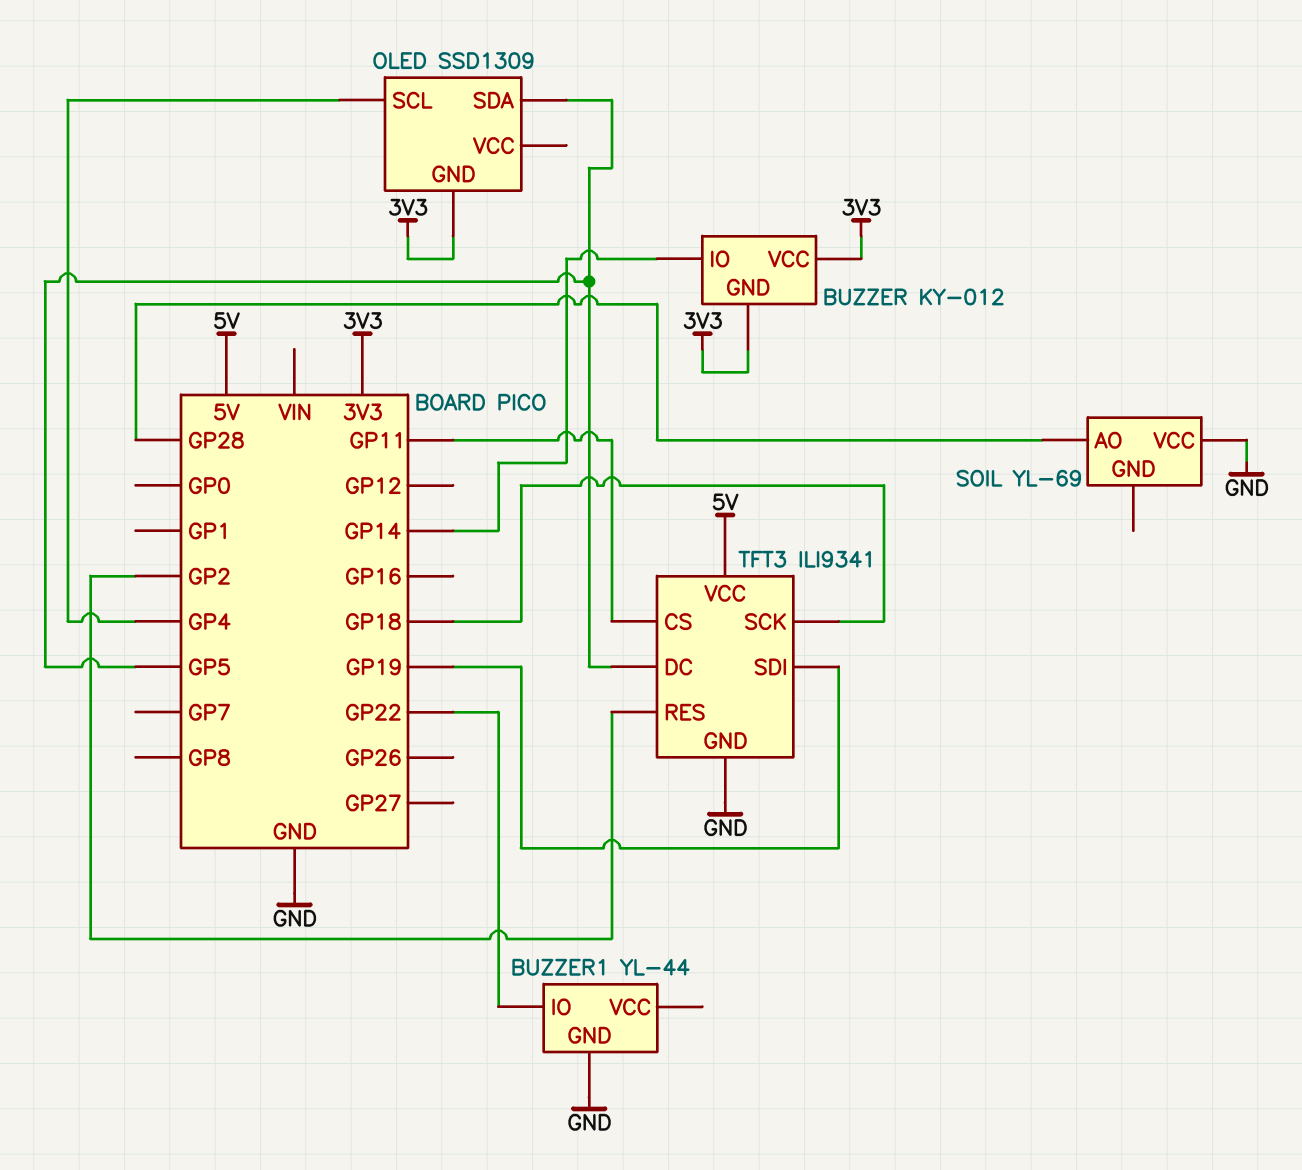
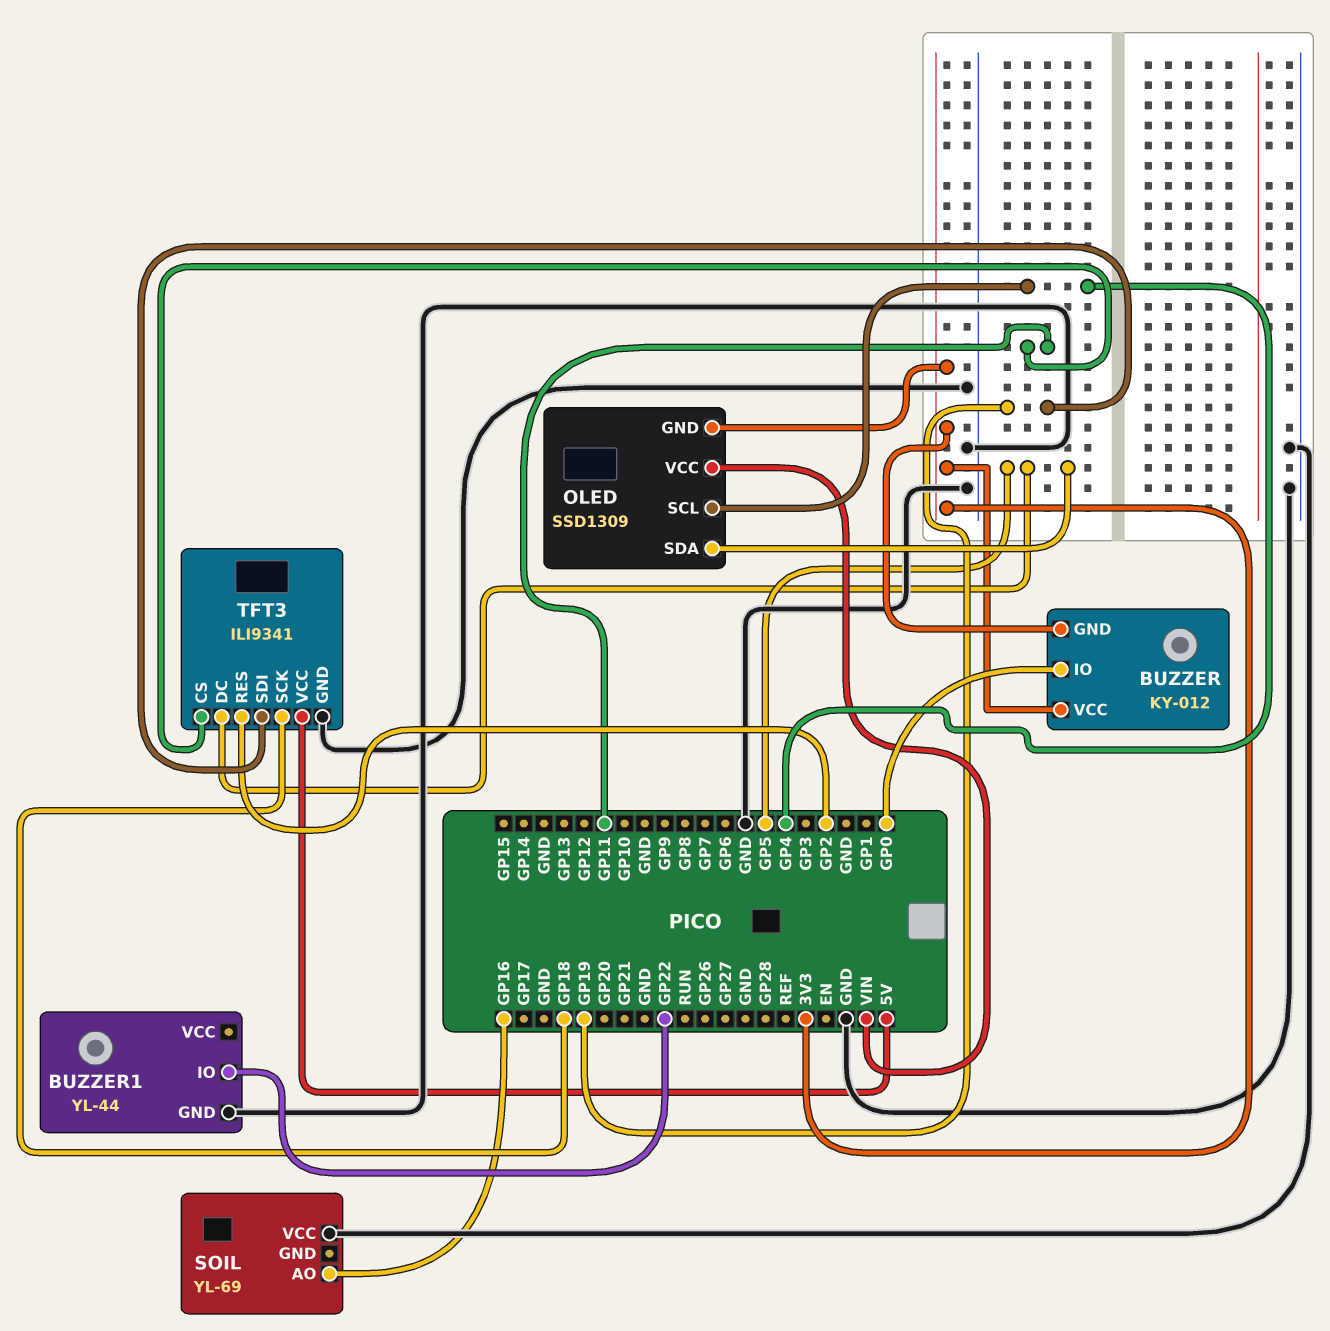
BUZZER pin IO: GP14 -> GP0
OLED pin VCC: none -> VIN
SOIL pin AO: GP28 -> GP16

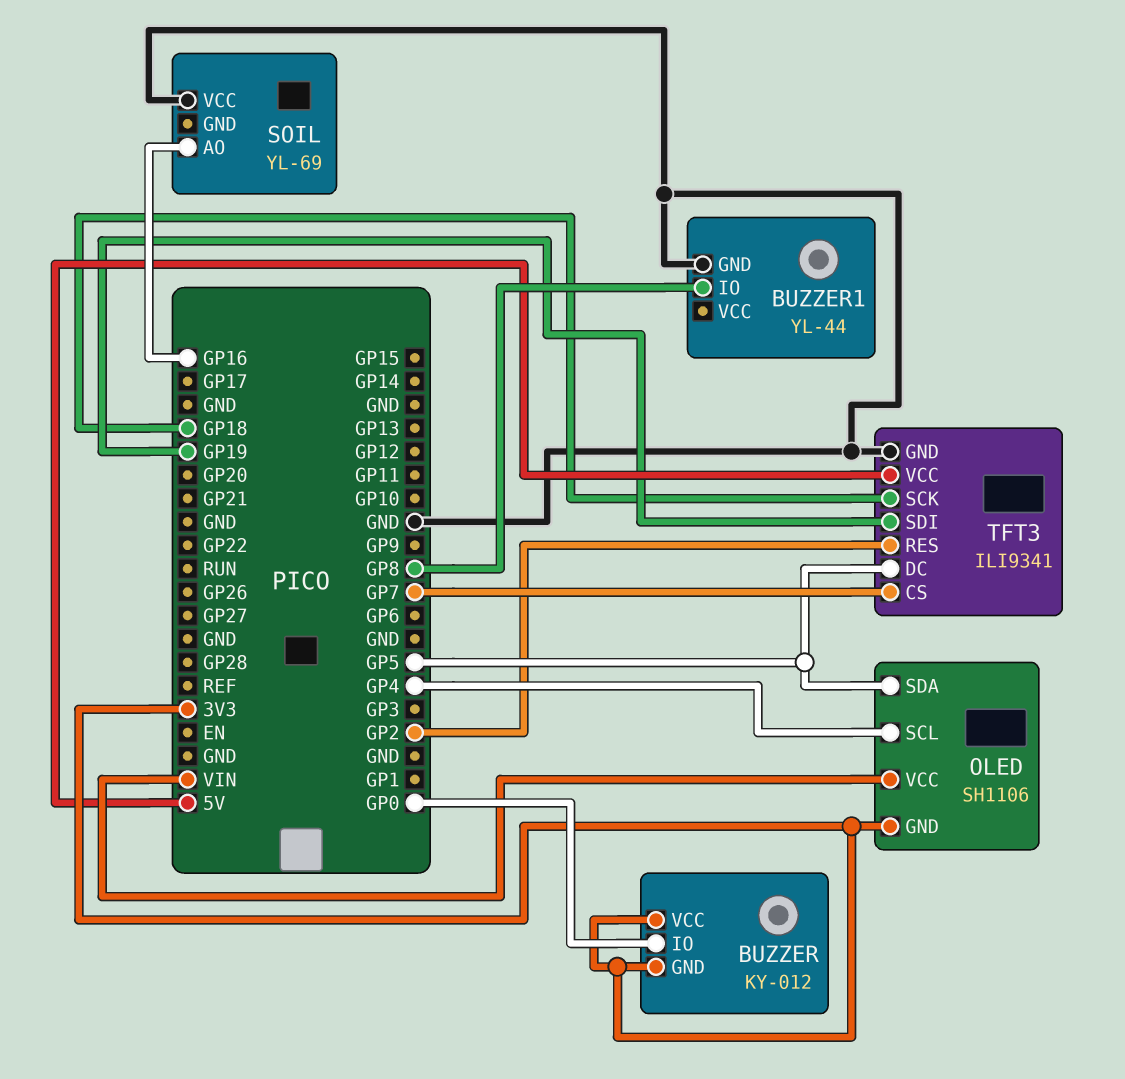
BUZZER1 pin IO: GP22 -> GP8
OLED: SSD1309 -> SH1106
TFT3 pin CS: GP11 -> GP7

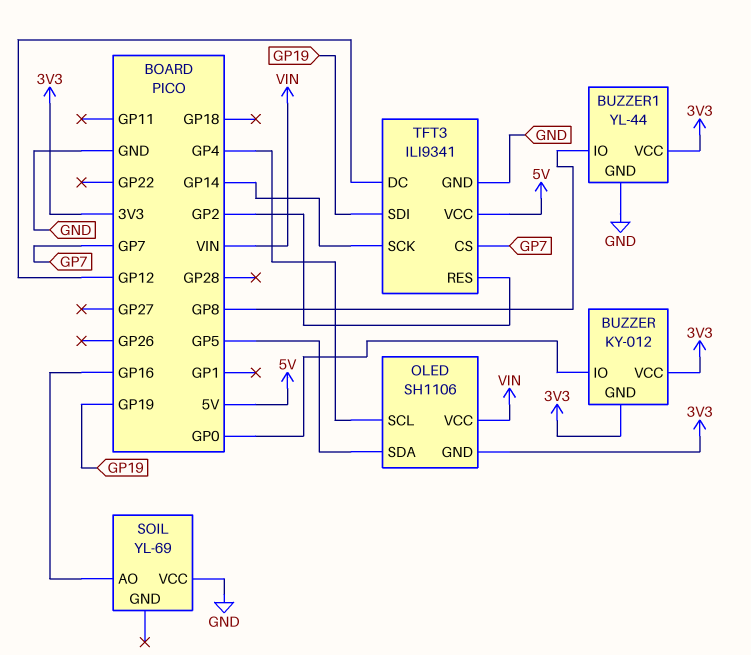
BUZZER1 pin VCC: none -> 3V3
TFT3 pin DC: GP5 -> GP12
TFT3 pin SCK: GP18 -> GP14

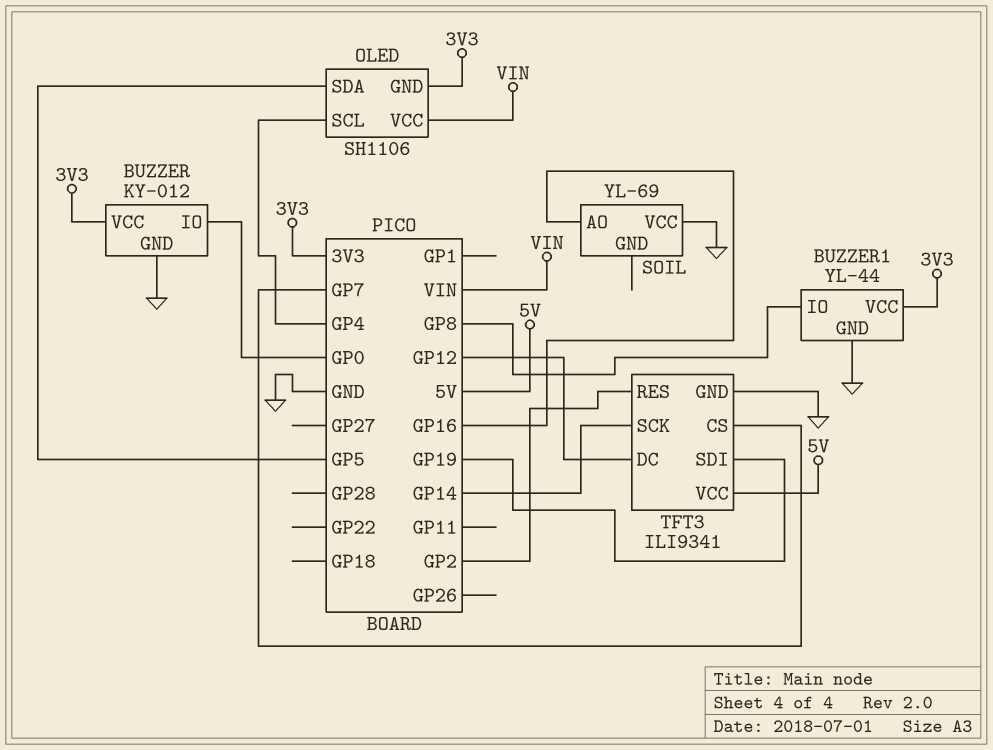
BUZZER pin GND: 3V3 -> GND

